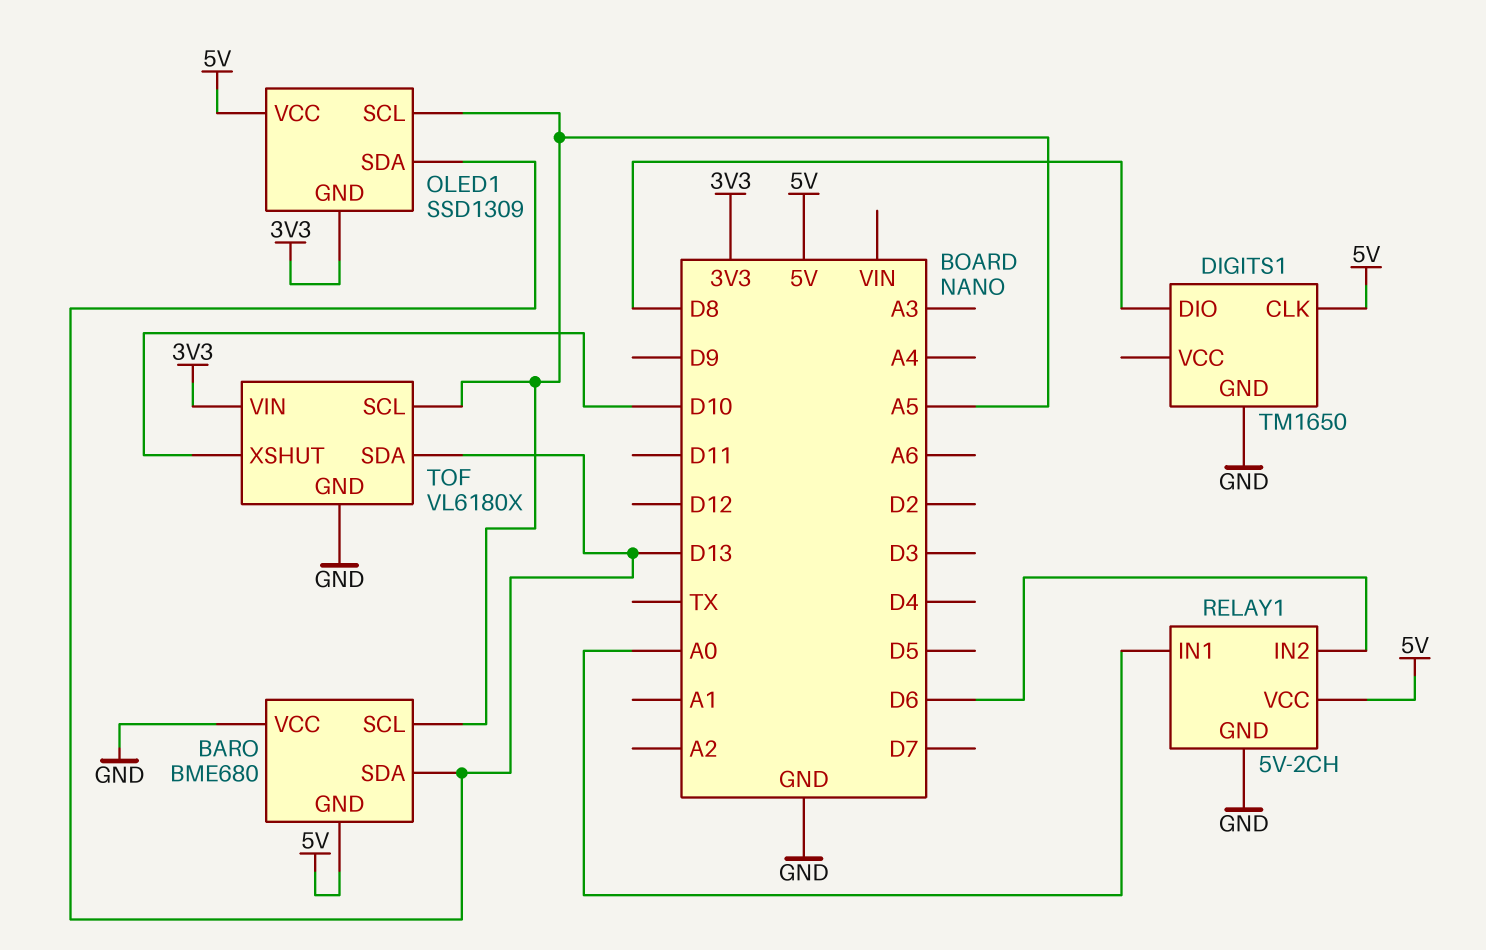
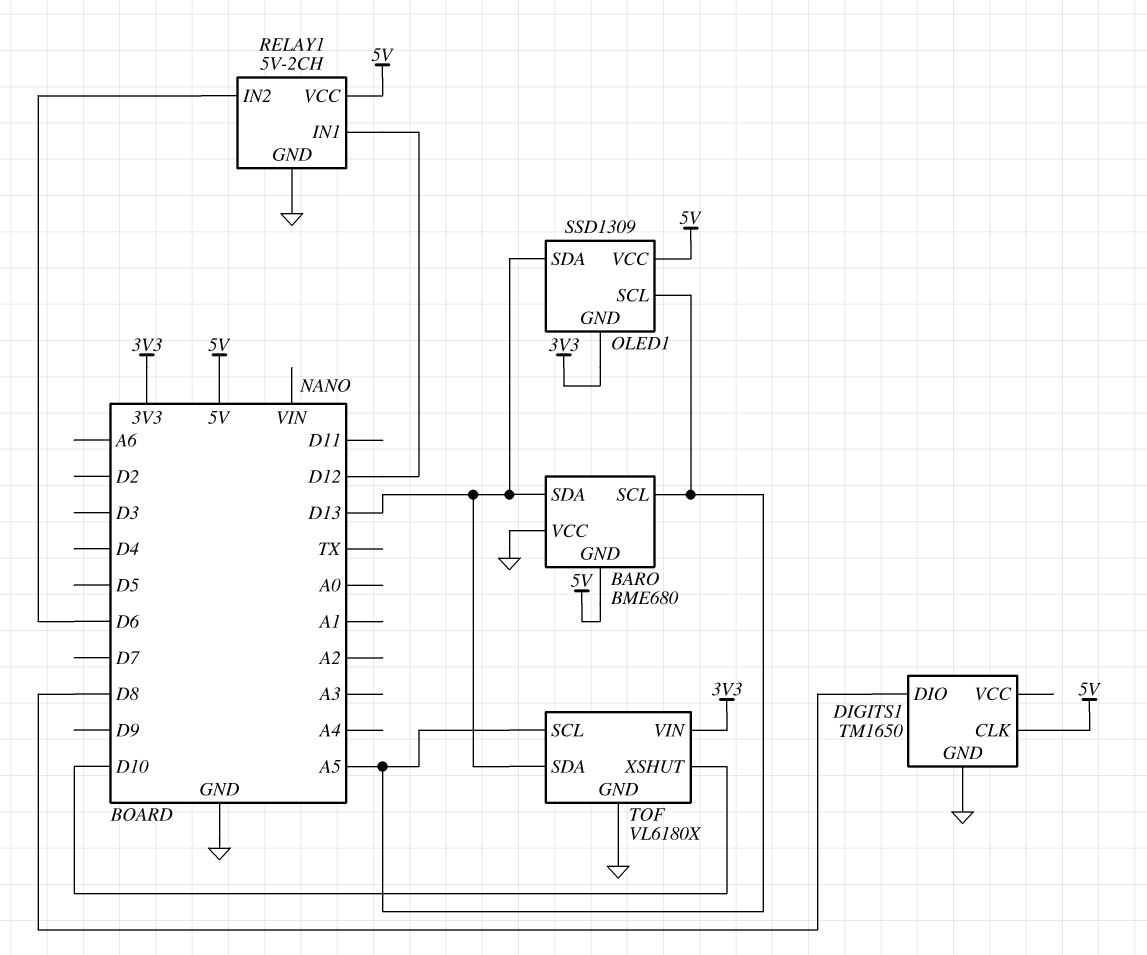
RELAY1 pin IN1: A0 -> D12

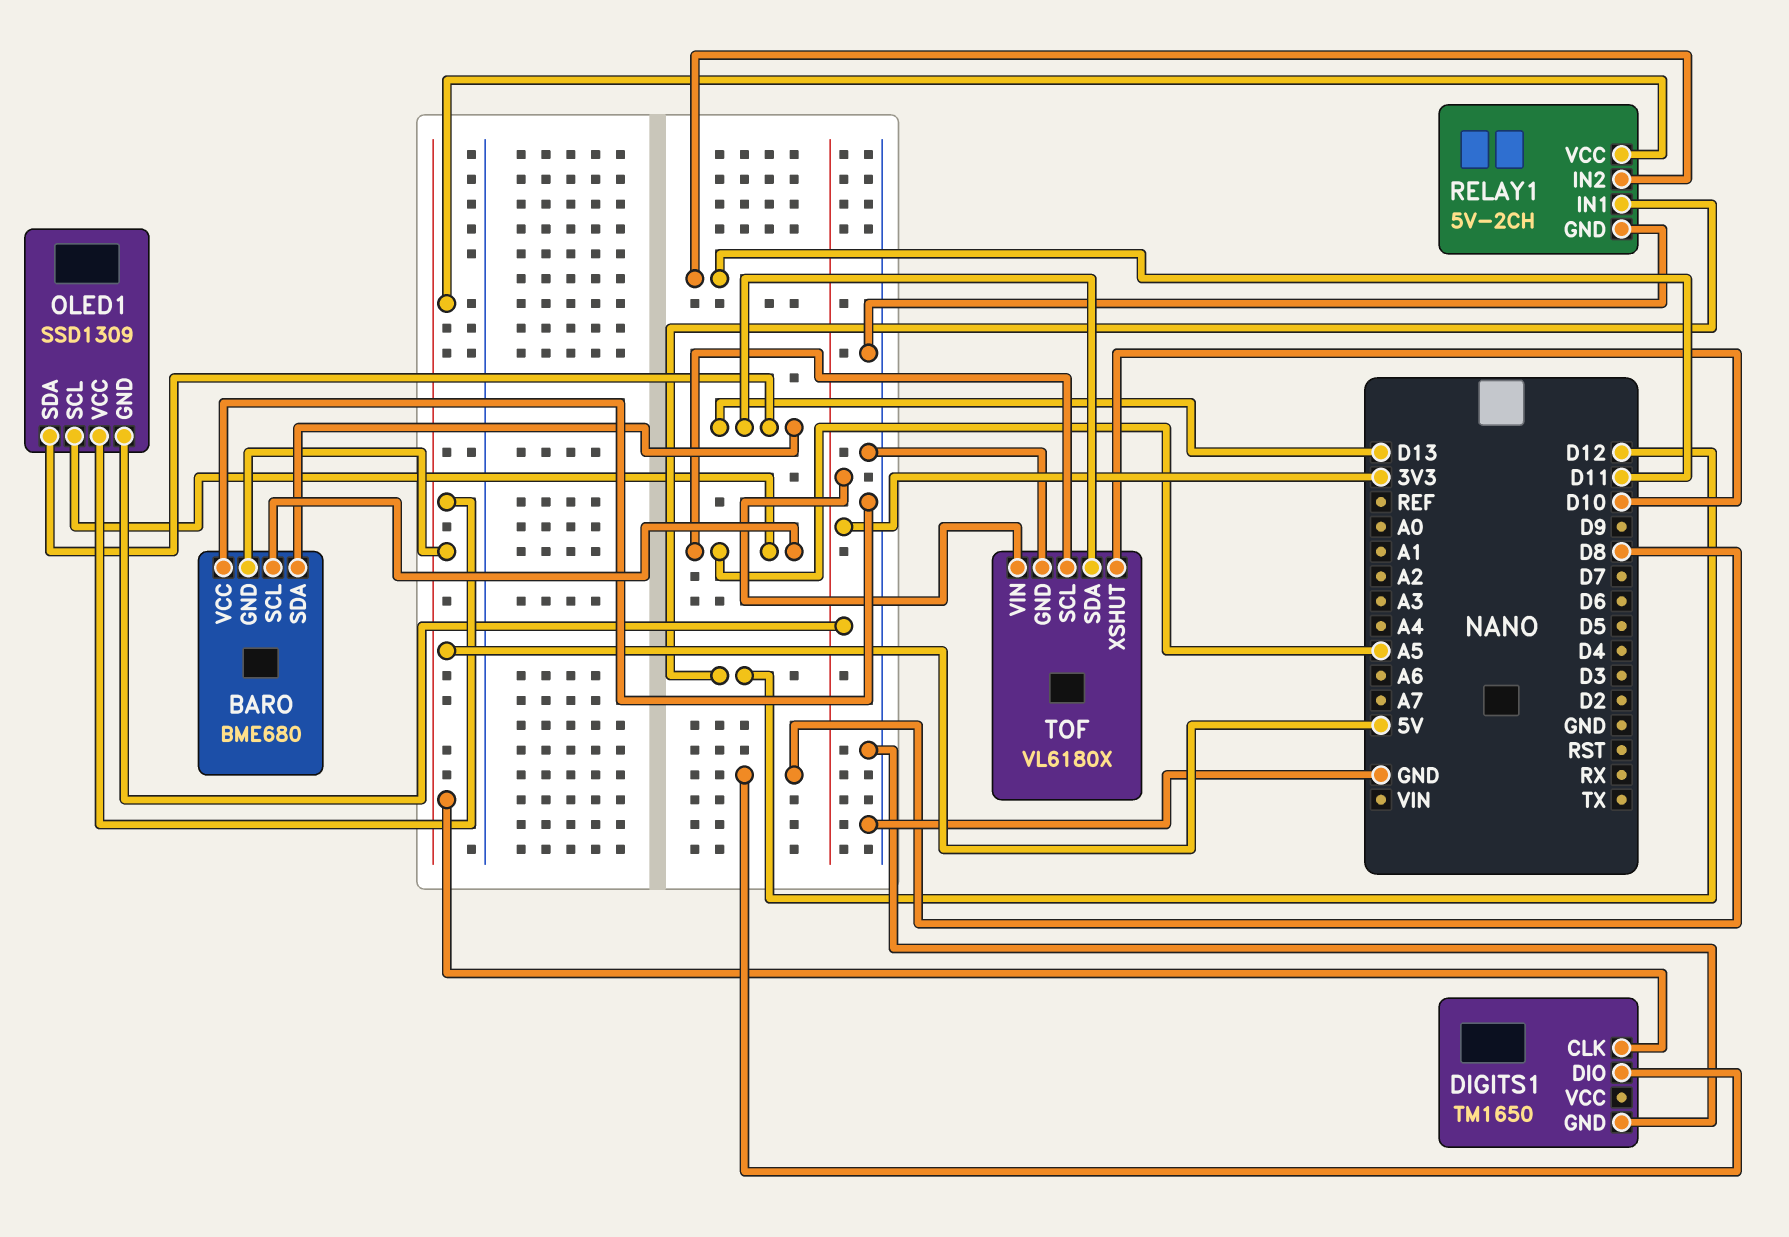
RELAY1 pin IN2: D6 -> D11

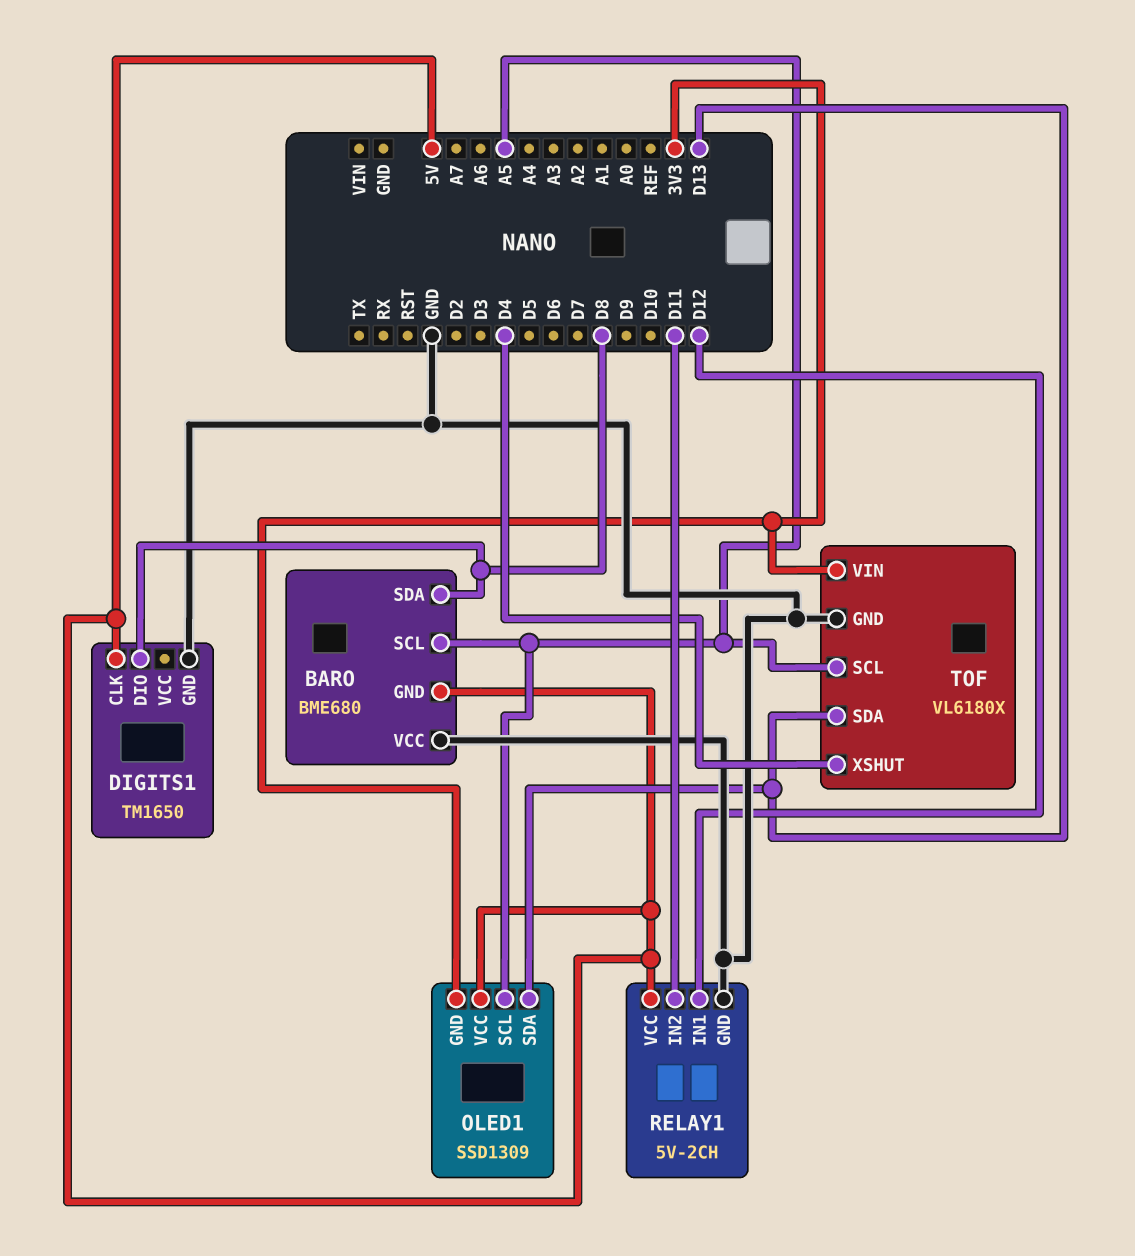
BARO pin SDA: D13 -> D8
TOF pin XSHUT: D10 -> D4

